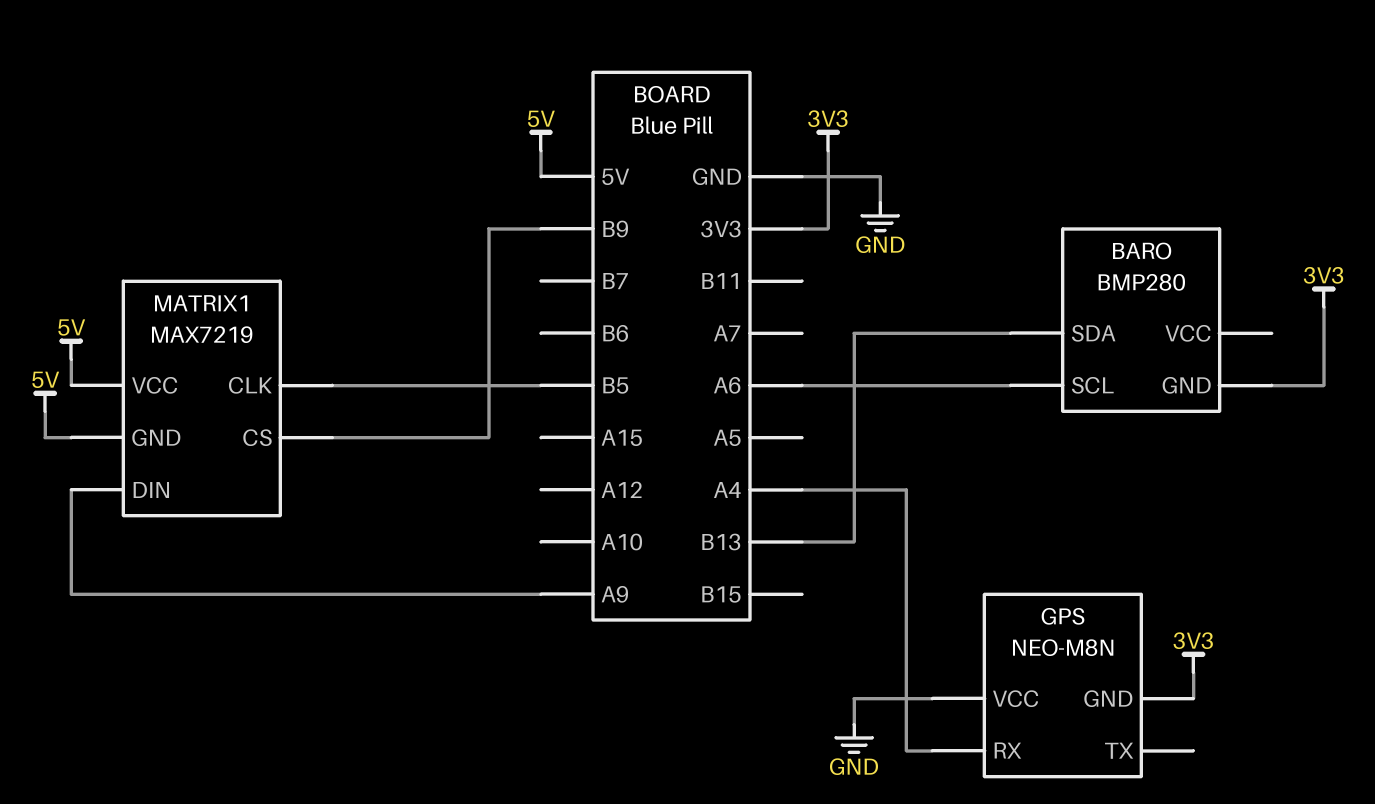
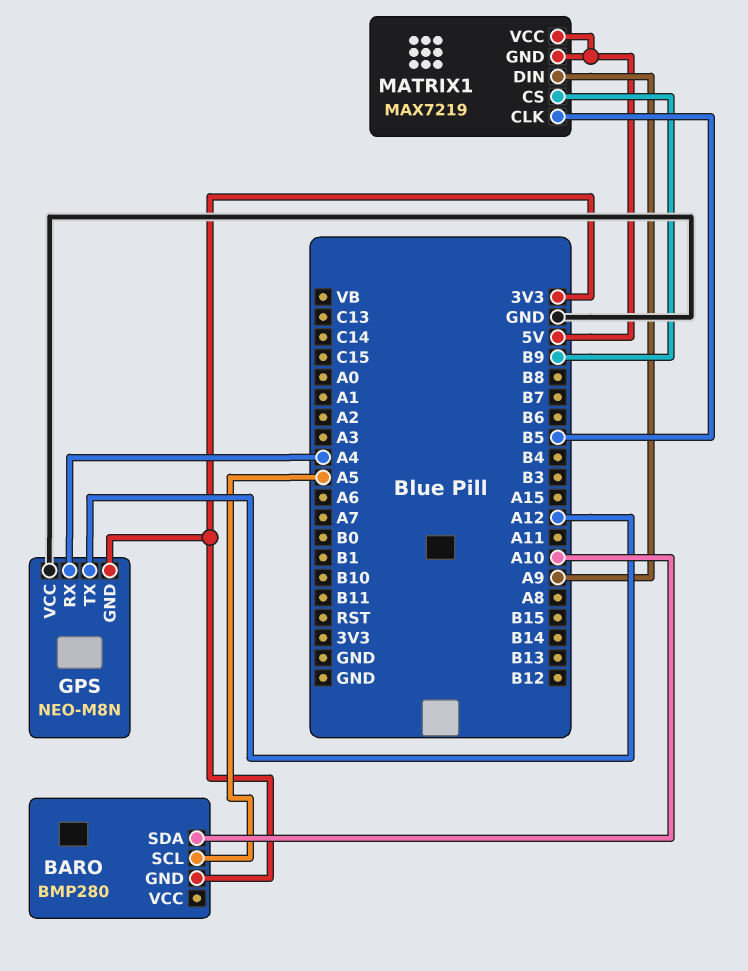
BARO pin SCL: A6 -> A5
BARO pin SDA: B13 -> A10
GPS pin TX: none -> A12

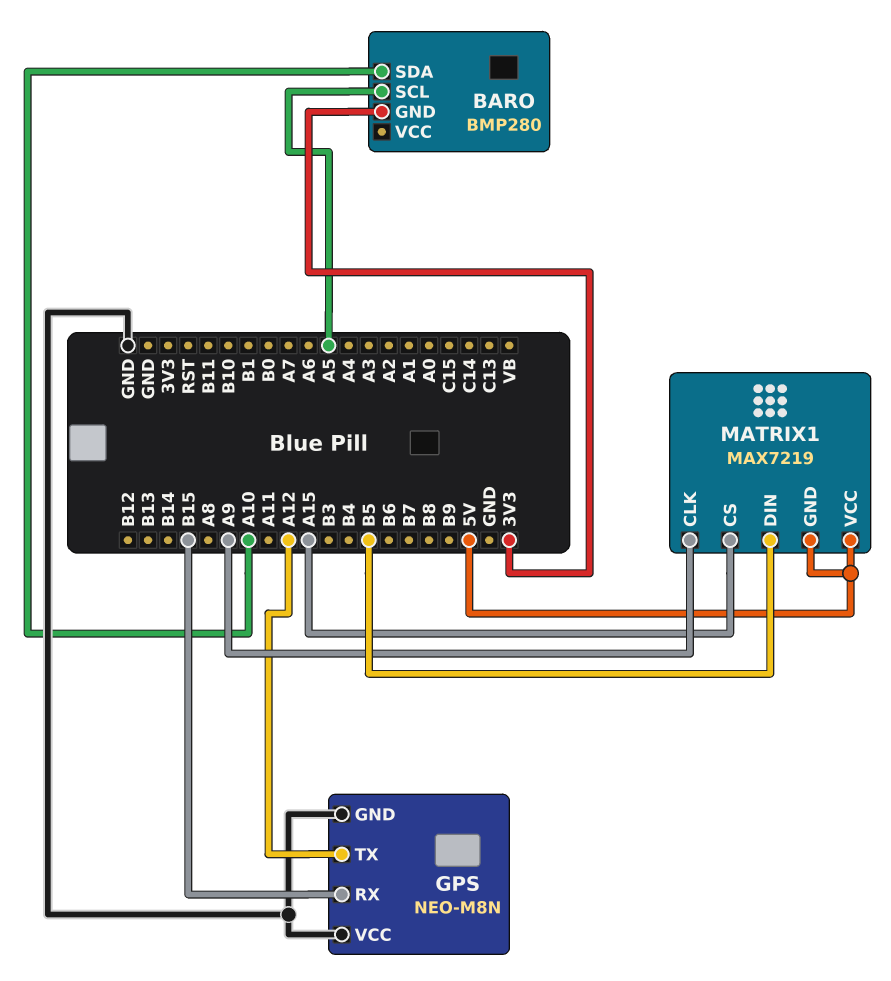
GPS pin GND: 3V3 -> GND
GPS pin RX: A4 -> B15
MATRIX1 pin CLK: B5 -> A9
MATRIX1 pin CS: B9 -> A15
MATRIX1 pin DIN: A9 -> B5

